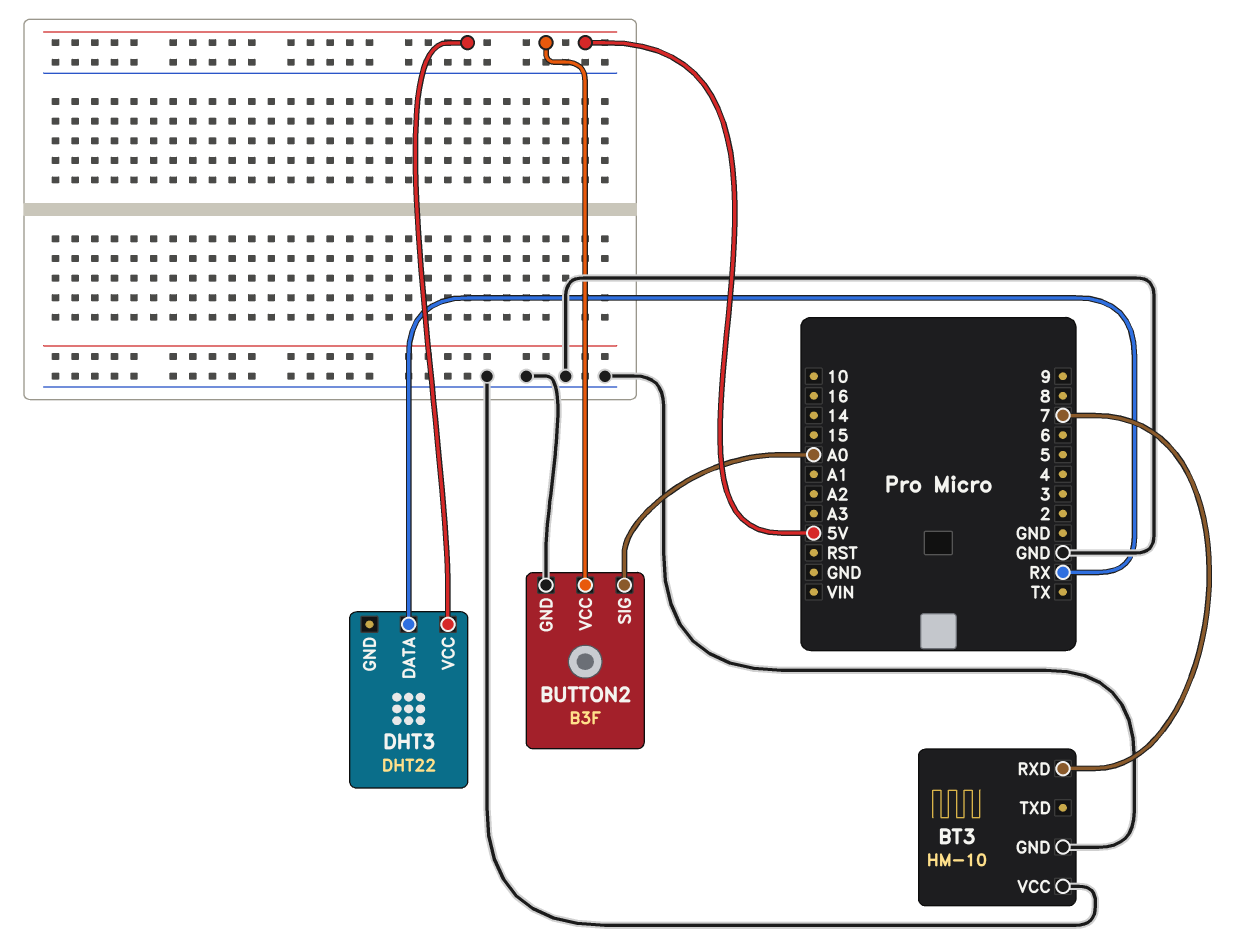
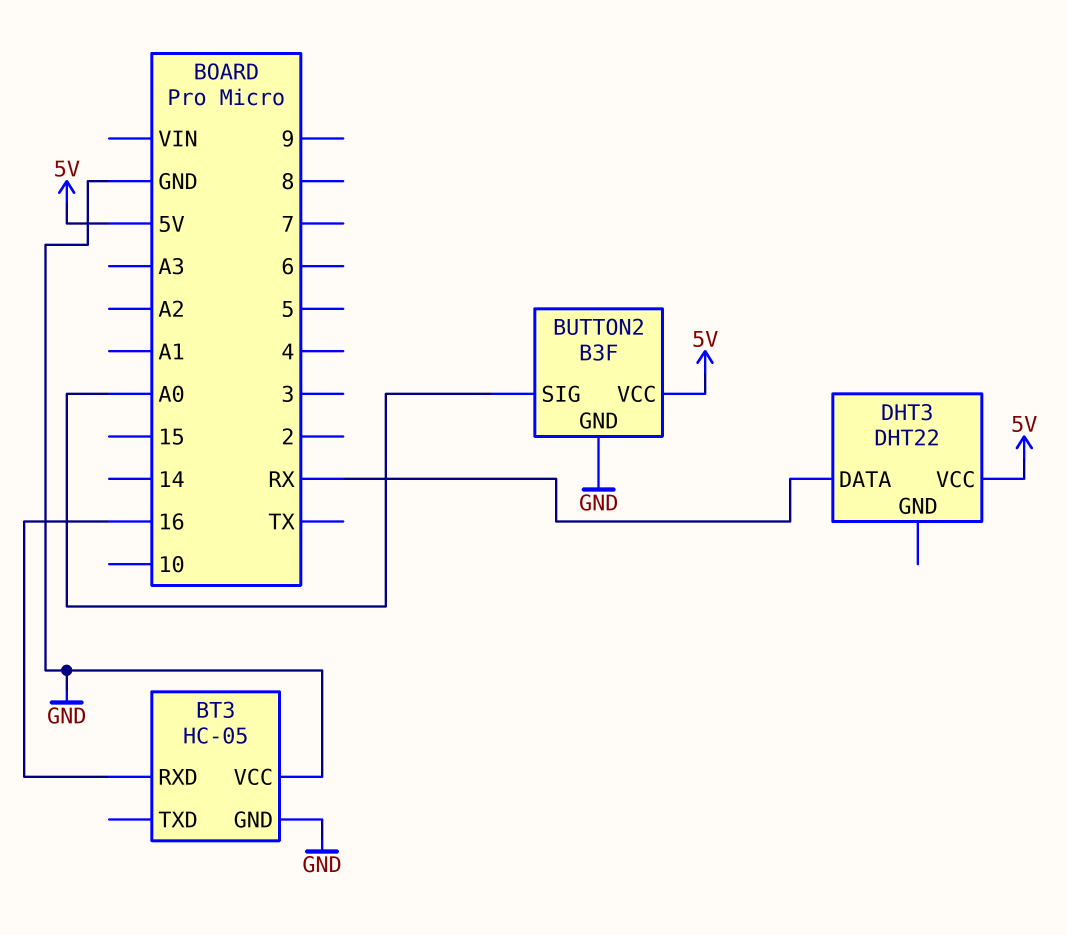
BT3: HM-10 -> HC-05
BT3 pin RXD: 7 -> 16

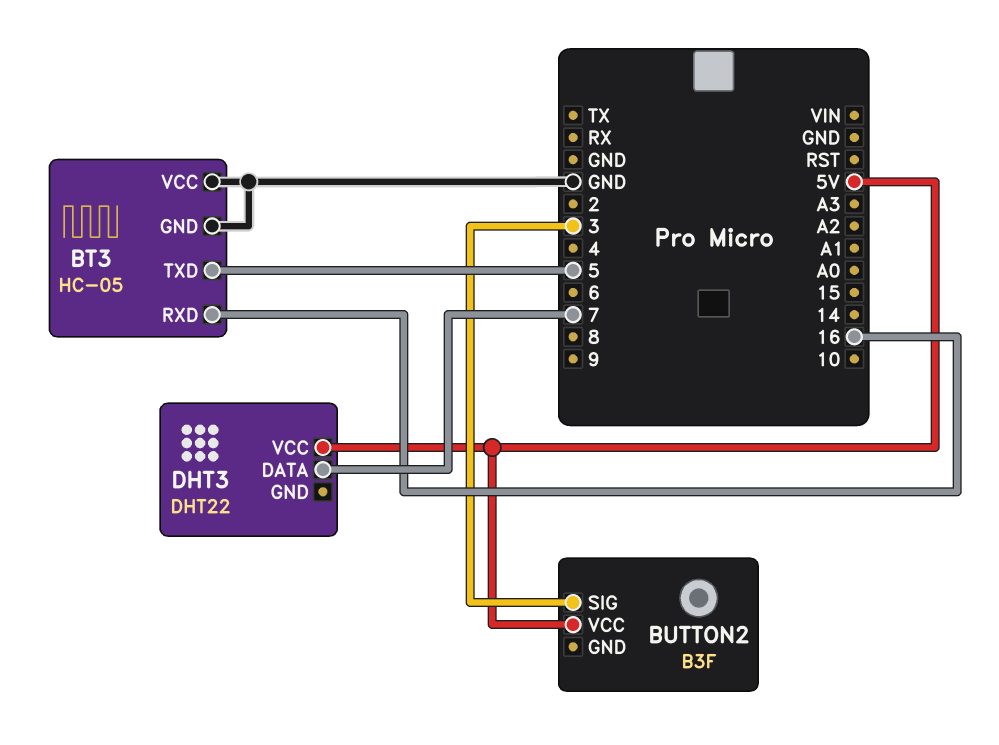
BT3 pin TXD: none -> 5
BUTTON2 pin GND: GND -> none
BUTTON2 pin SIG: A0 -> 3
DHT3 pin DATA: RX -> 7

